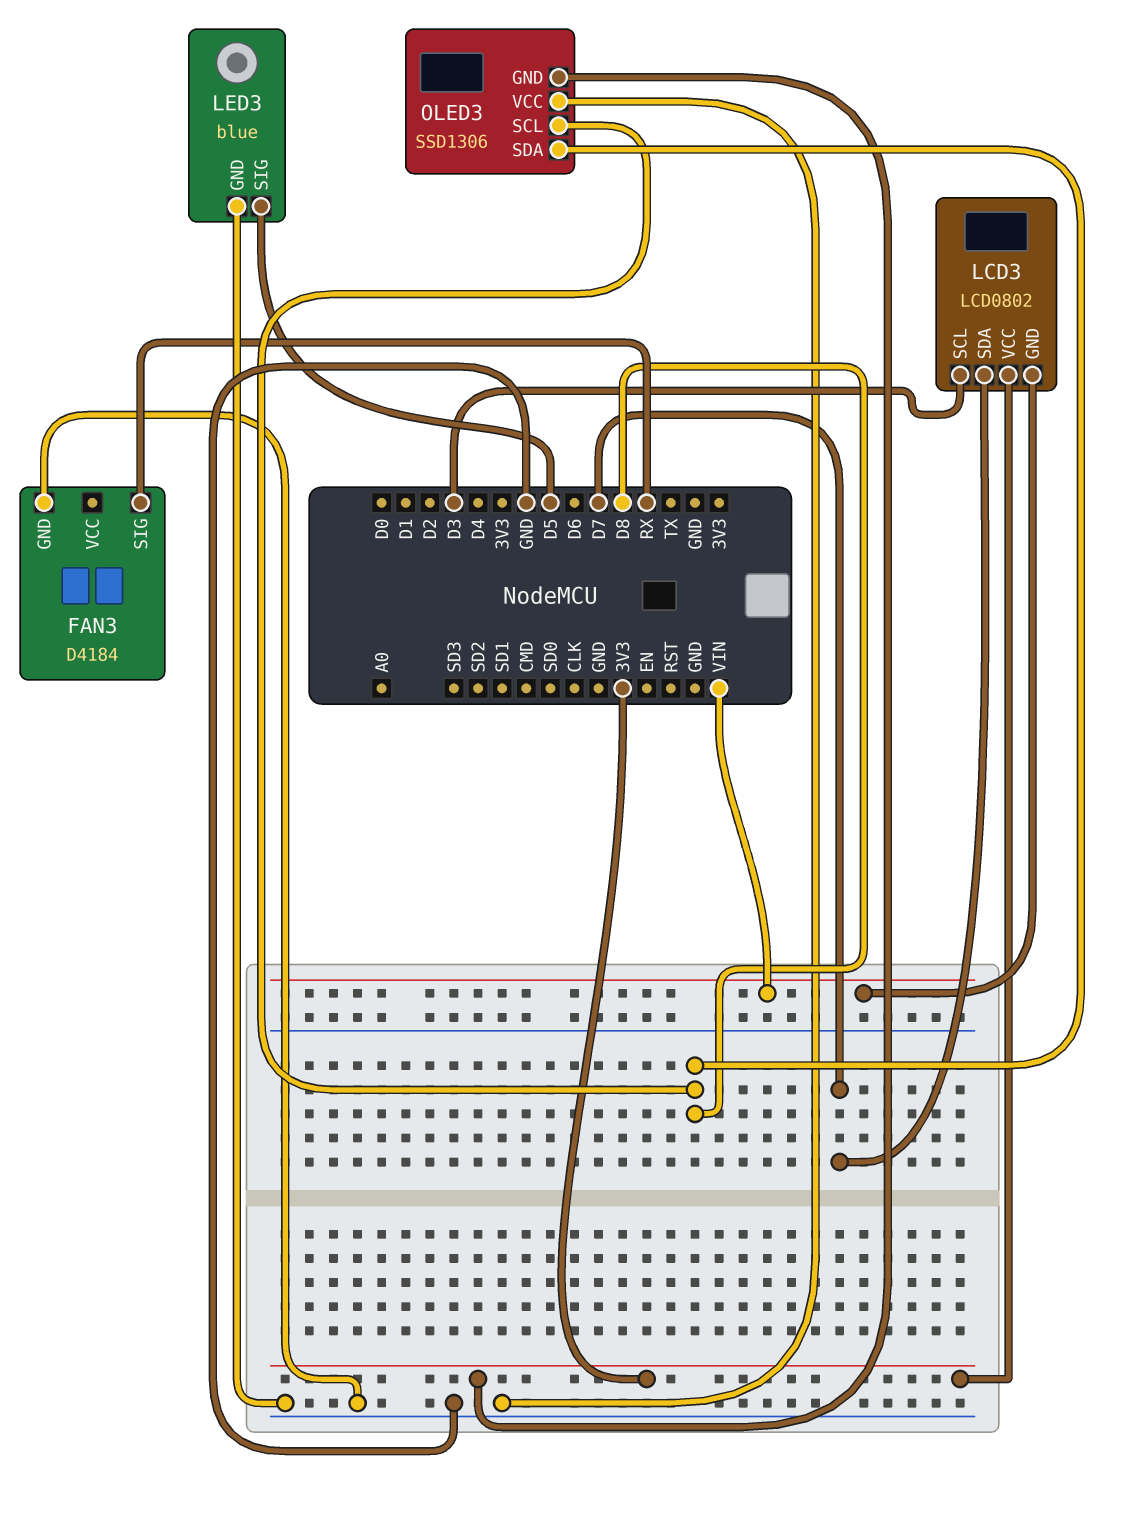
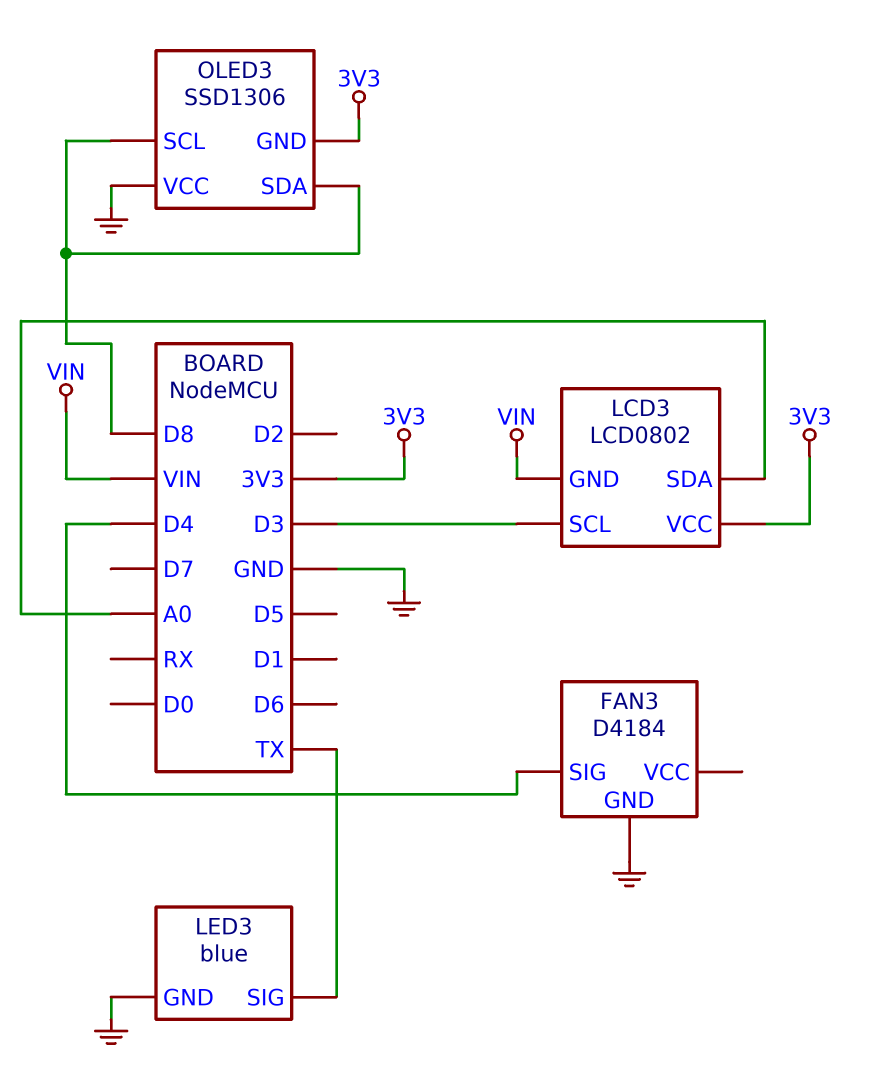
FAN3 pin SIG: RX -> D4
LCD3 pin SDA: D7 -> A0
LED3 pin SIG: D5 -> TX

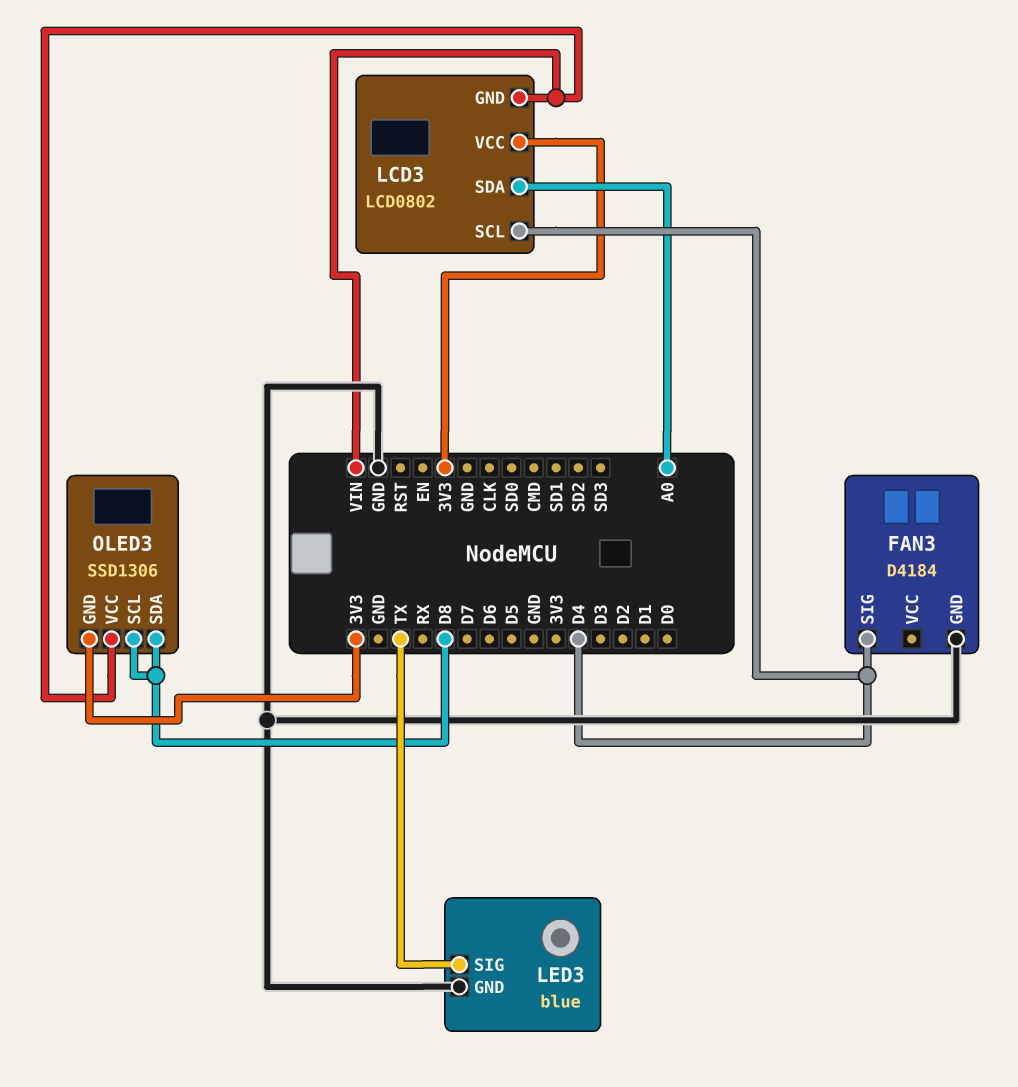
LCD3 pin SCL: D3 -> D4
OLED3 pin VCC: GND -> VIN

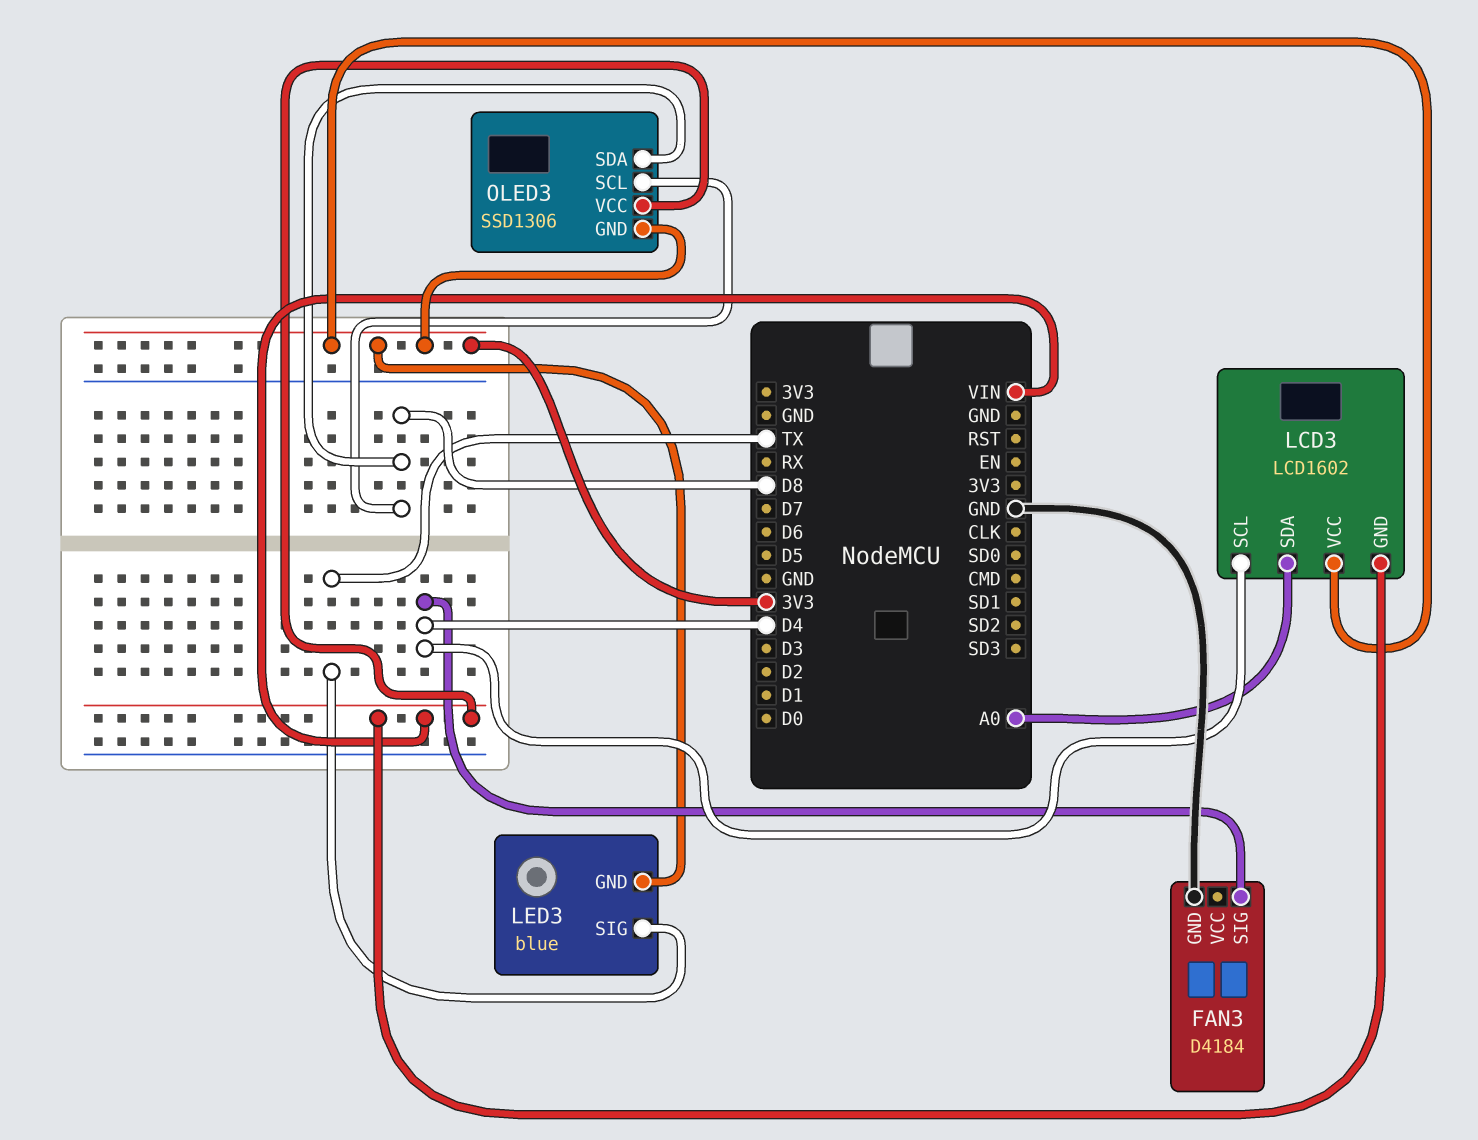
LCD3: LCD0802 -> LCD1602
LED3 pin GND: GND -> 3V3

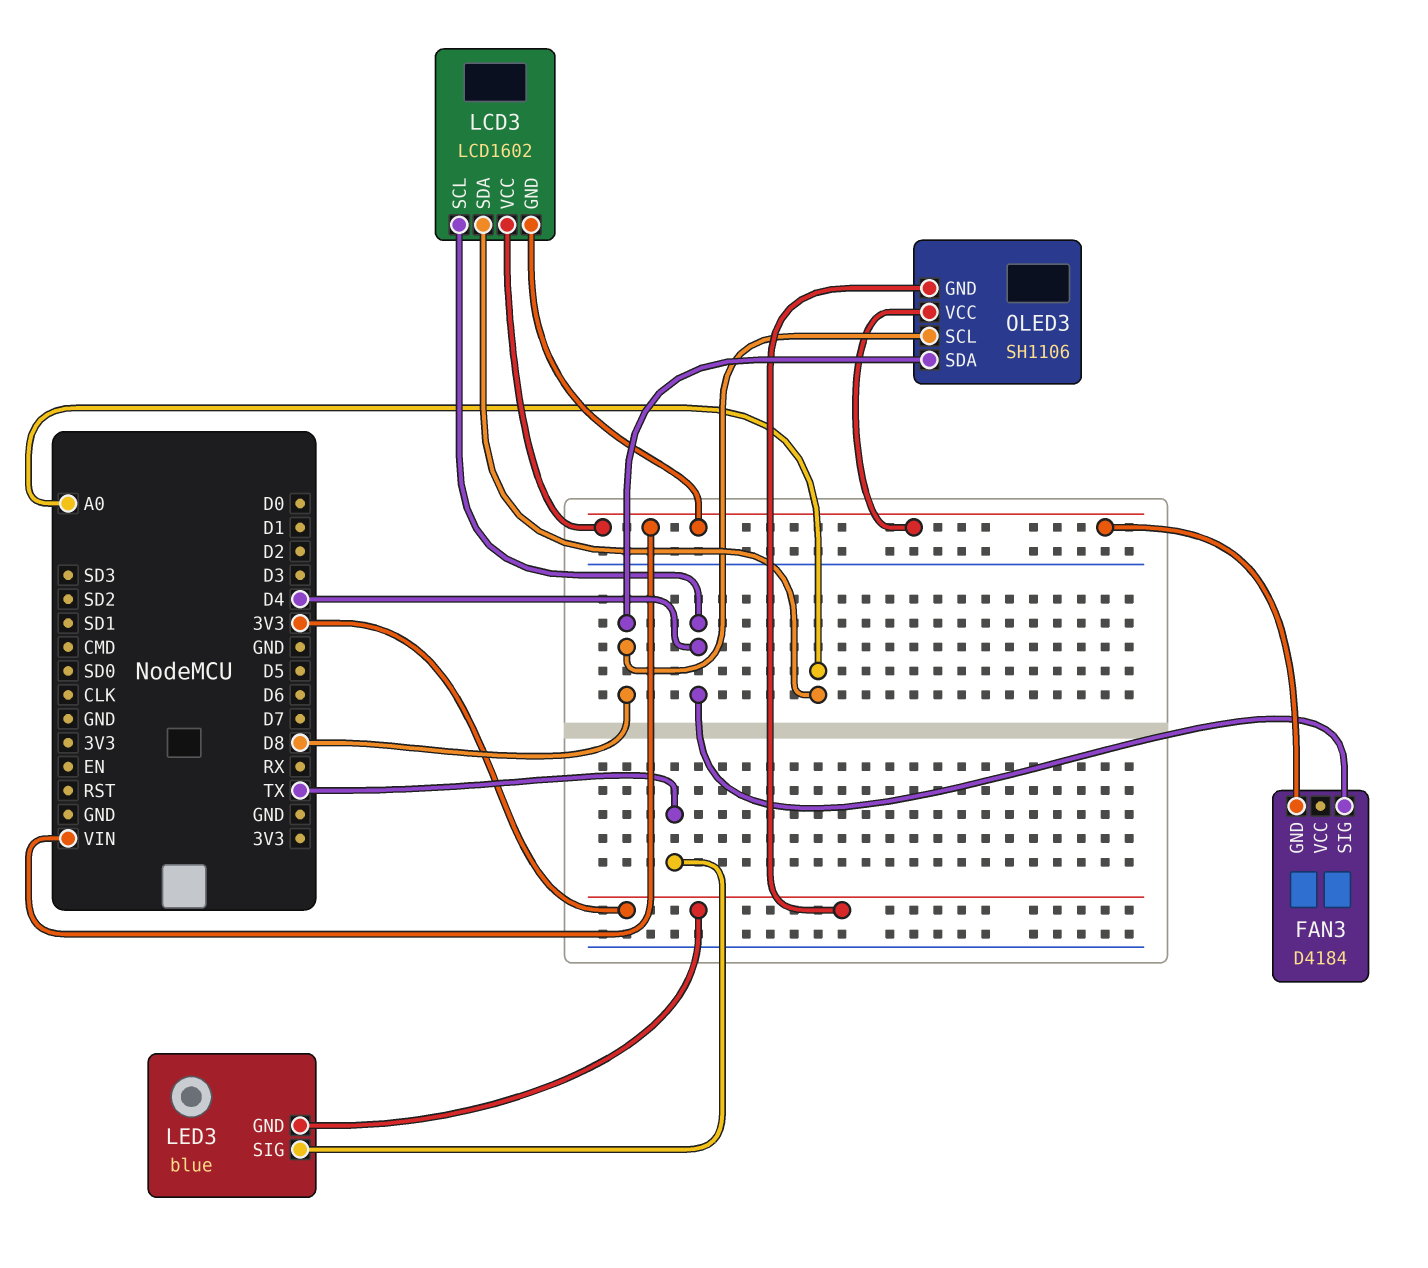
FAN3 pin GND: GND -> VIN
LCD3 pin VCC: 3V3 -> VIN
OLED3: SSD1306 -> SH1106

